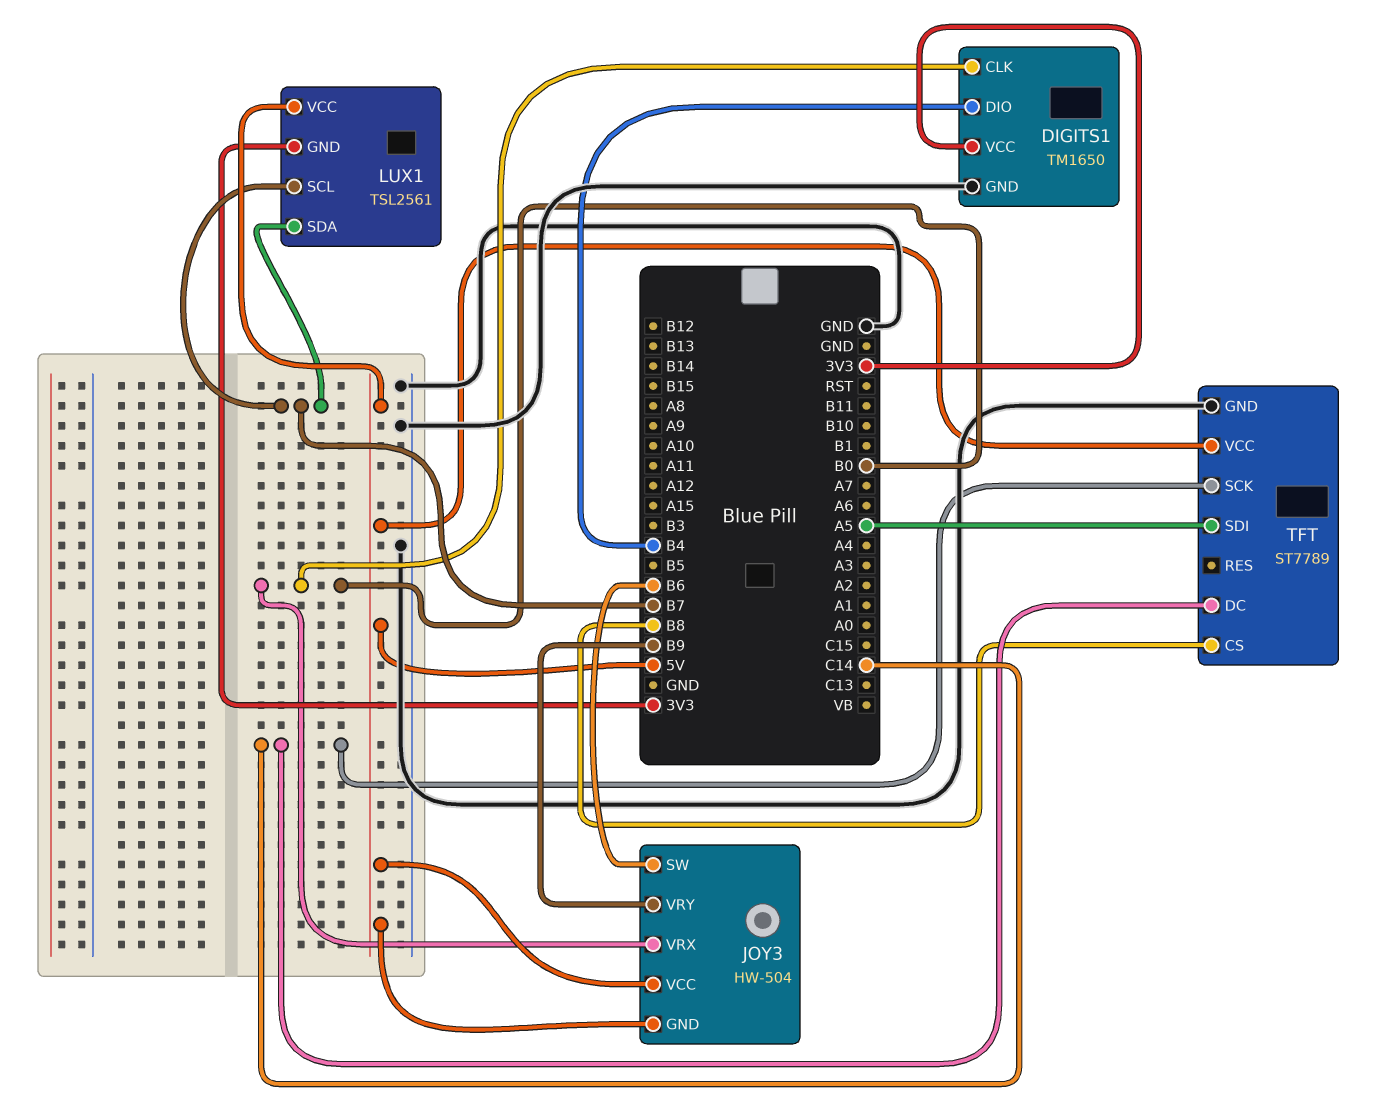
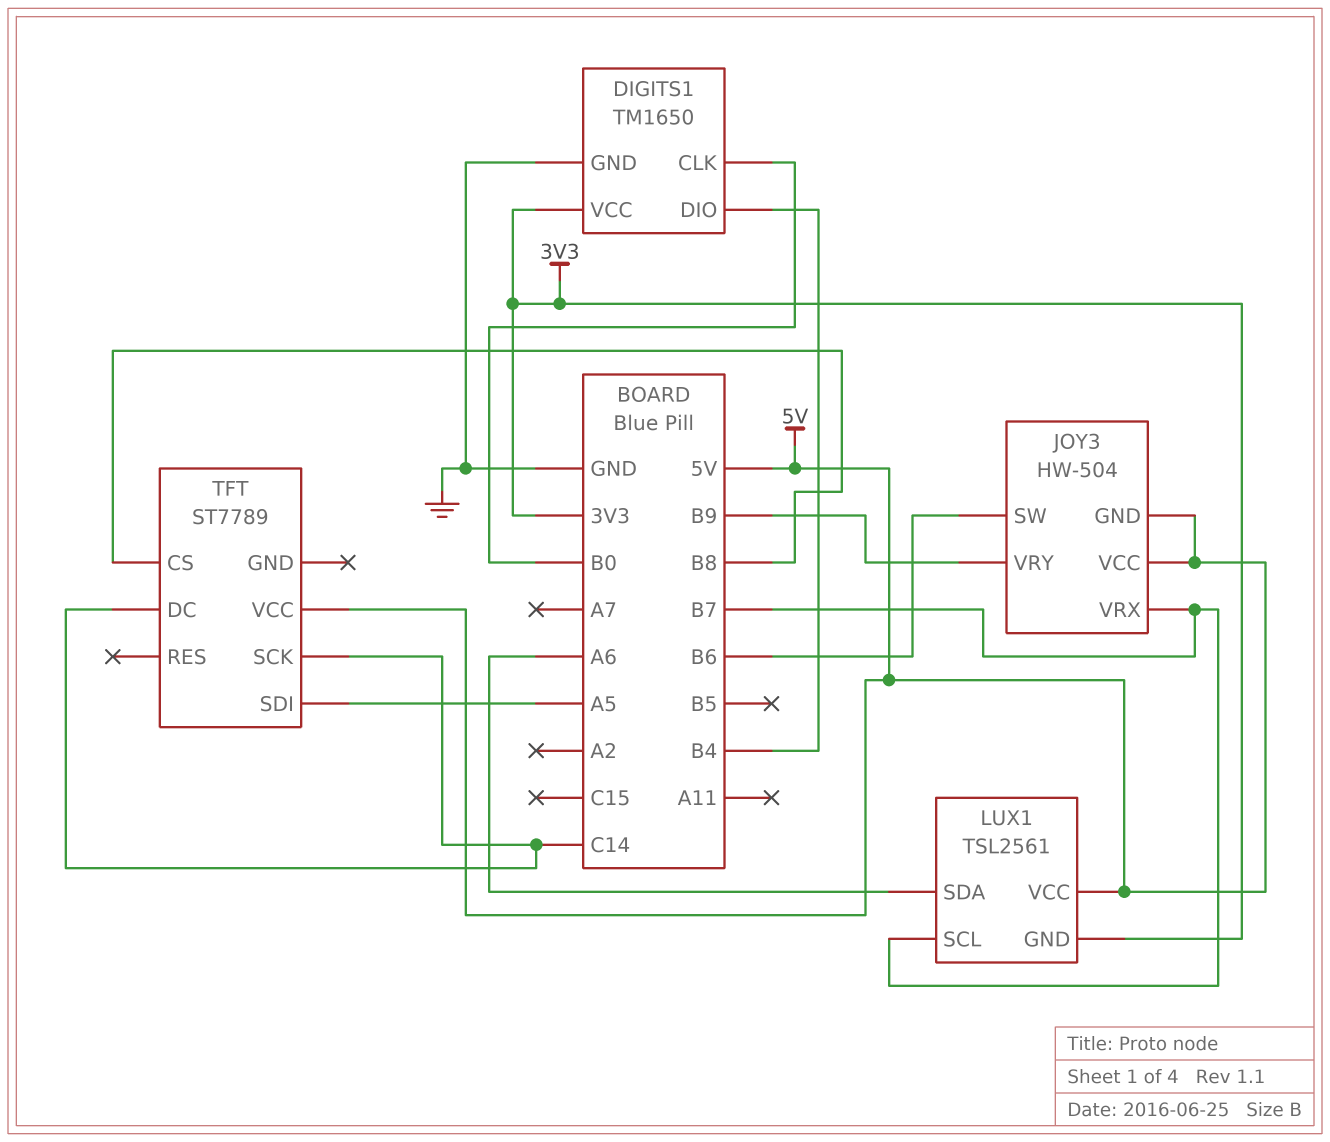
JOY3 pin VRX: B0 -> B7
LUX1 pin SDA: B7 -> A6
TFT pin GND: GND -> none

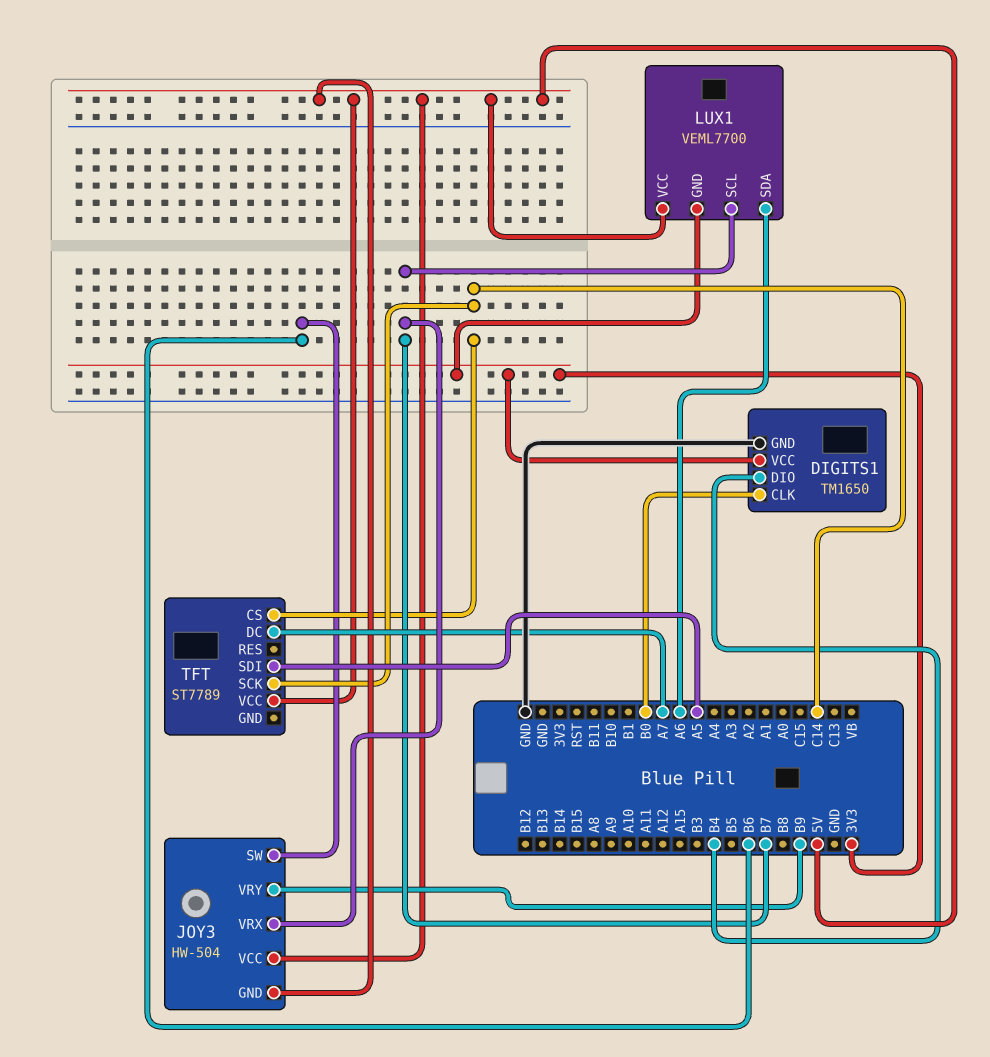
LUX1: TSL2561 -> VEML7700
TFT pin CS: B8 -> C14
TFT pin DC: C14 -> A7

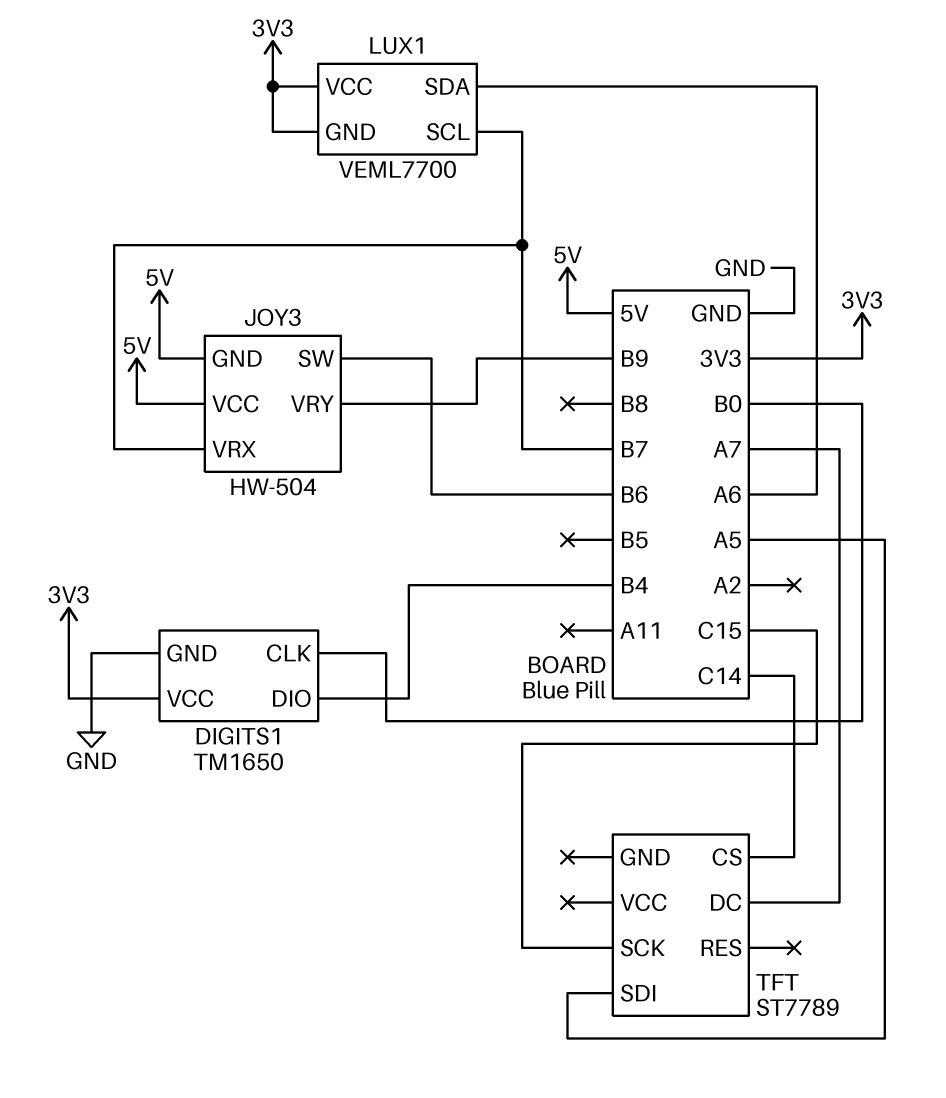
LUX1 pin VCC: 5V -> 3V3
TFT pin SCK: C14 -> C15
TFT pin VCC: 5V -> none

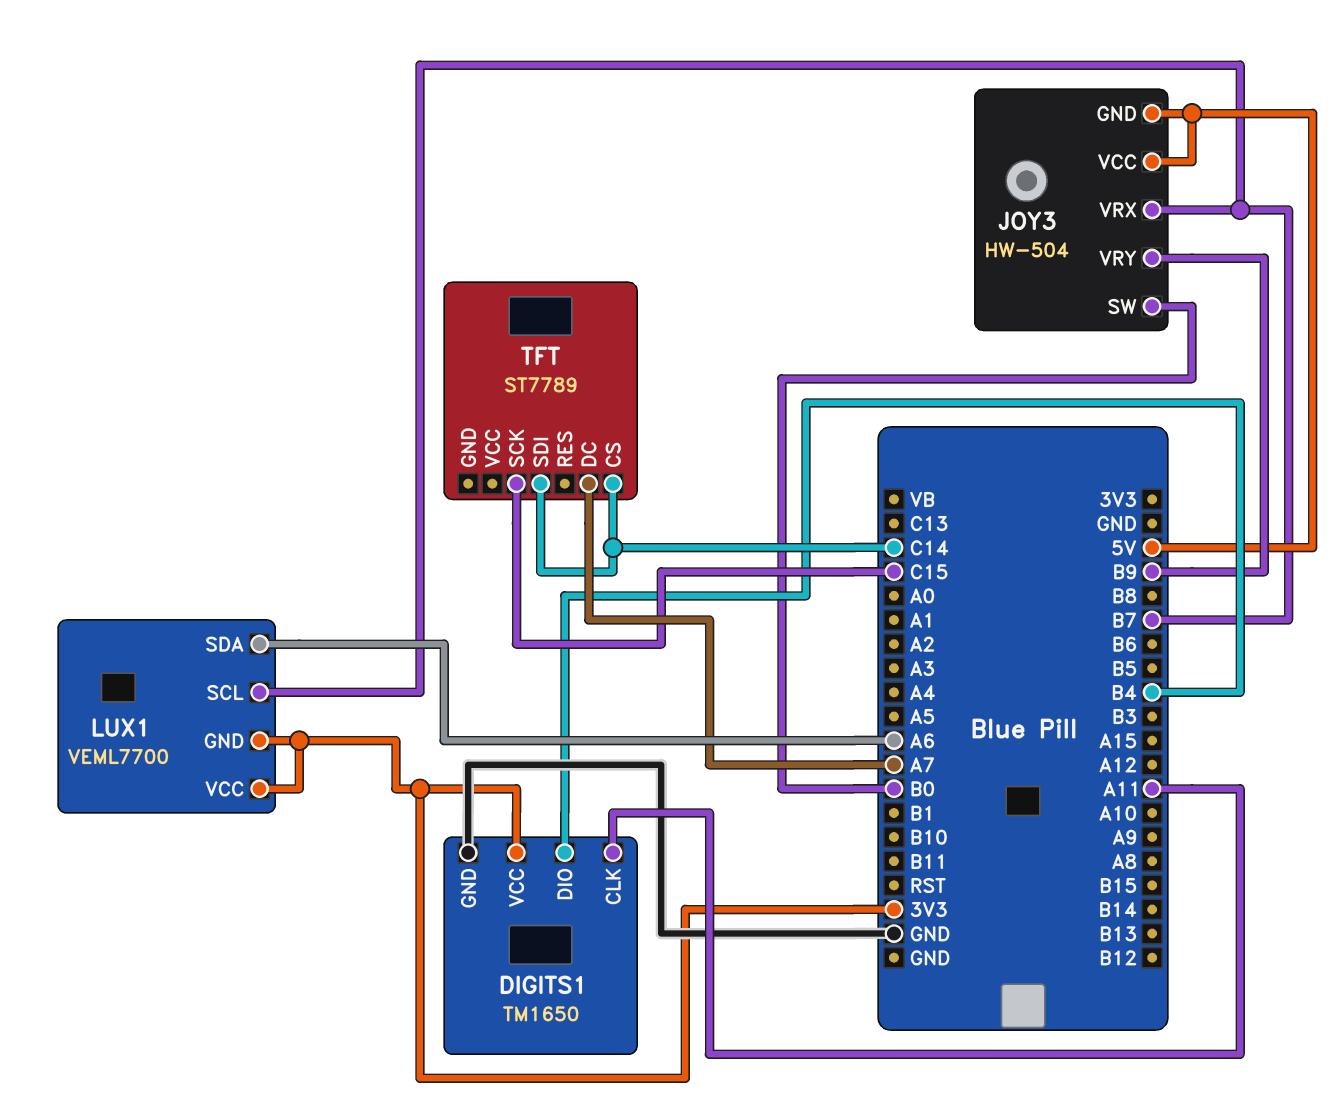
DIGITS1 pin CLK: B0 -> A11
JOY3 pin SW: B6 -> B0
TFT pin SDI: A5 -> C14

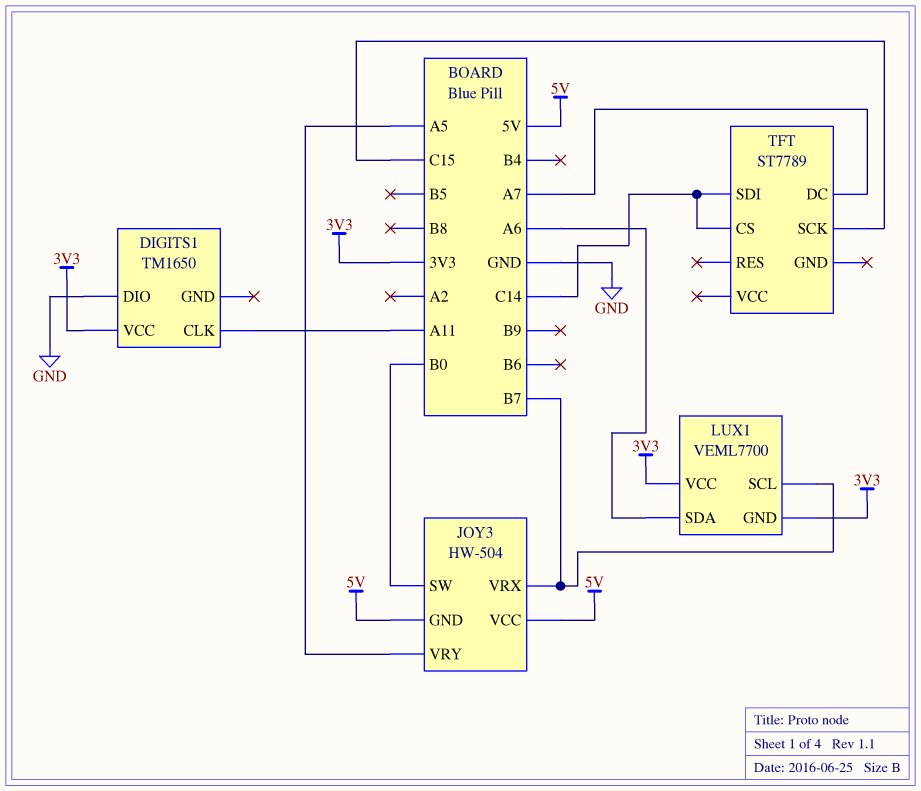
DIGITS1 pin DIO: B4 -> GND
DIGITS1 pin GND: GND -> none
JOY3 pin VRY: B9 -> A5

